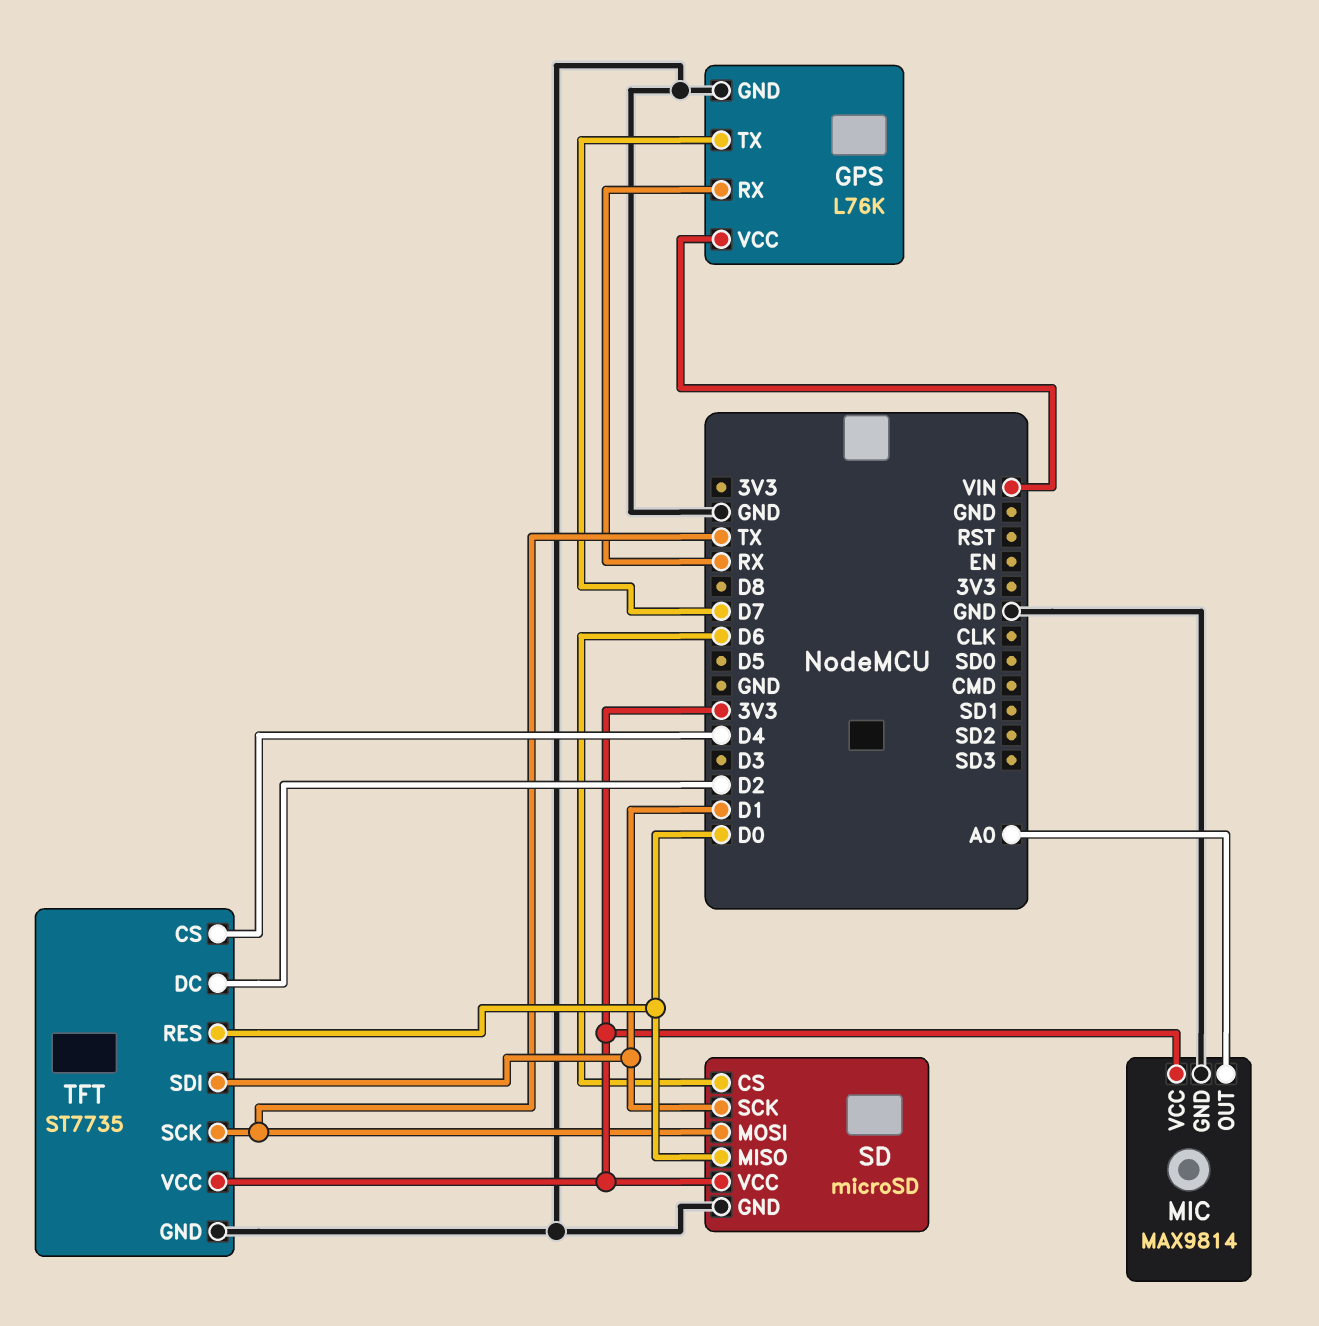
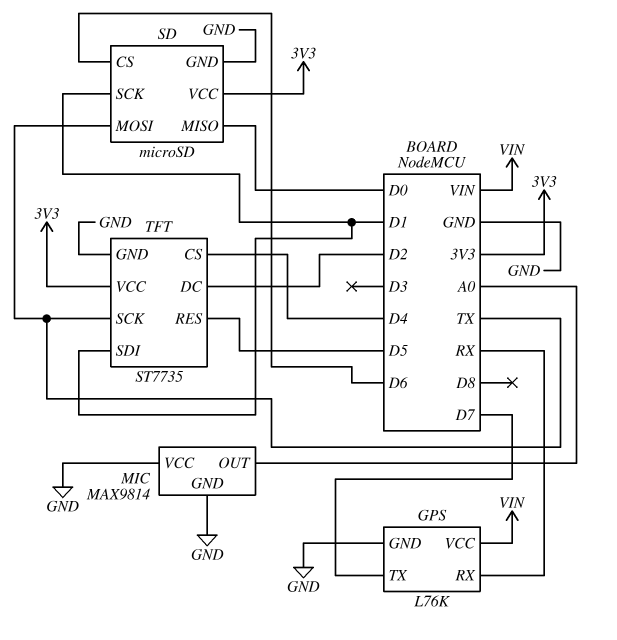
MIC pin VCC: 3V3 -> GND
TFT pin RES: D0 -> D5

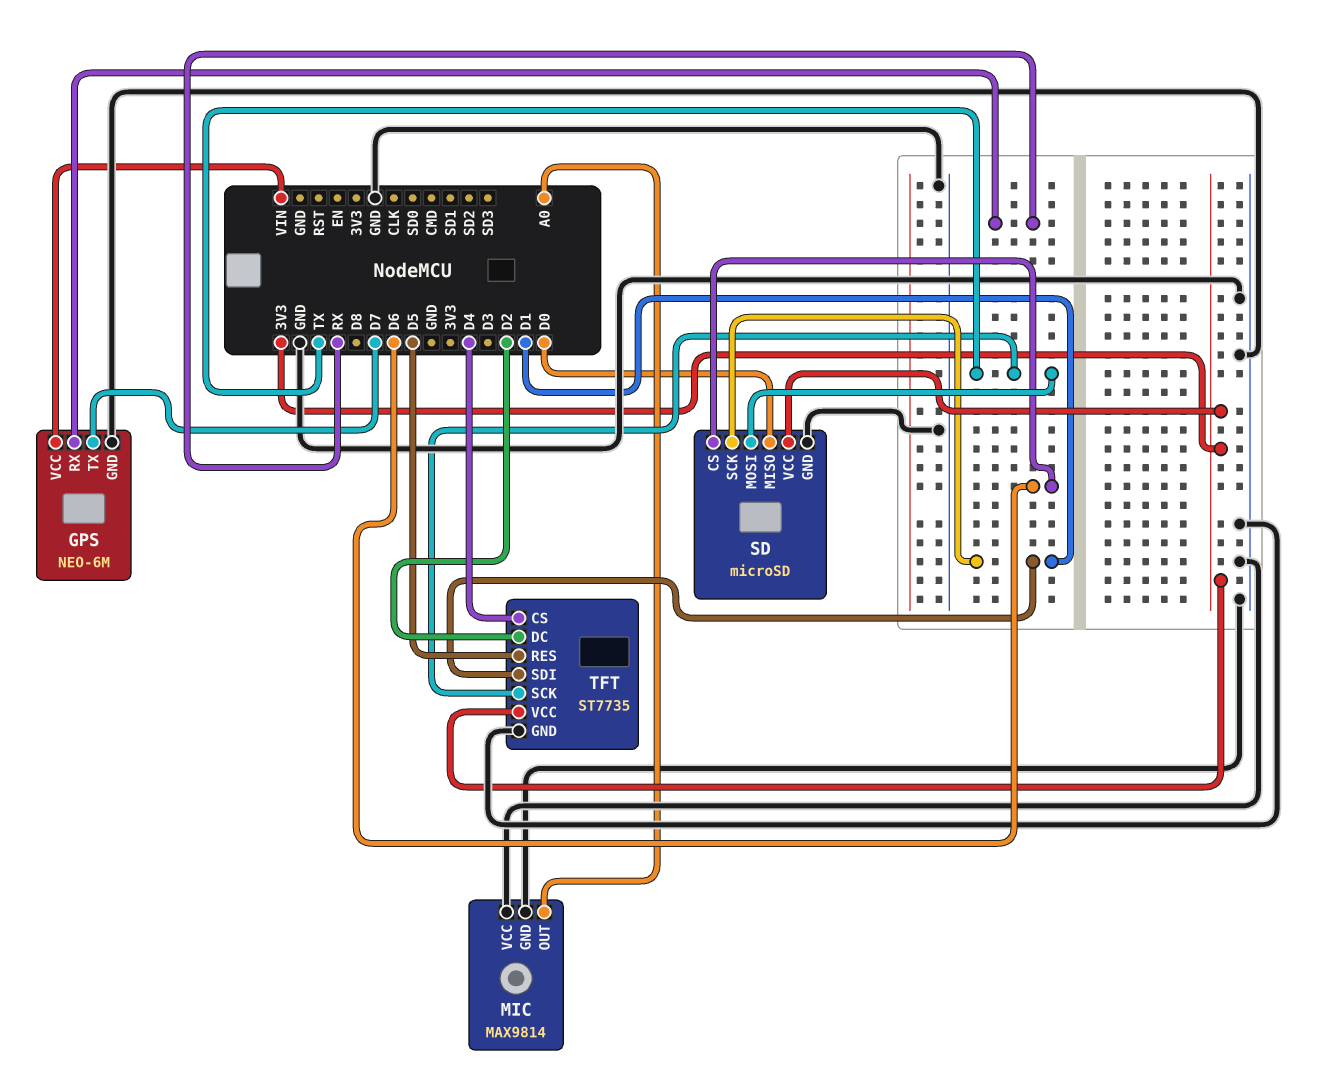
GPS: L76K -> NEO-6M

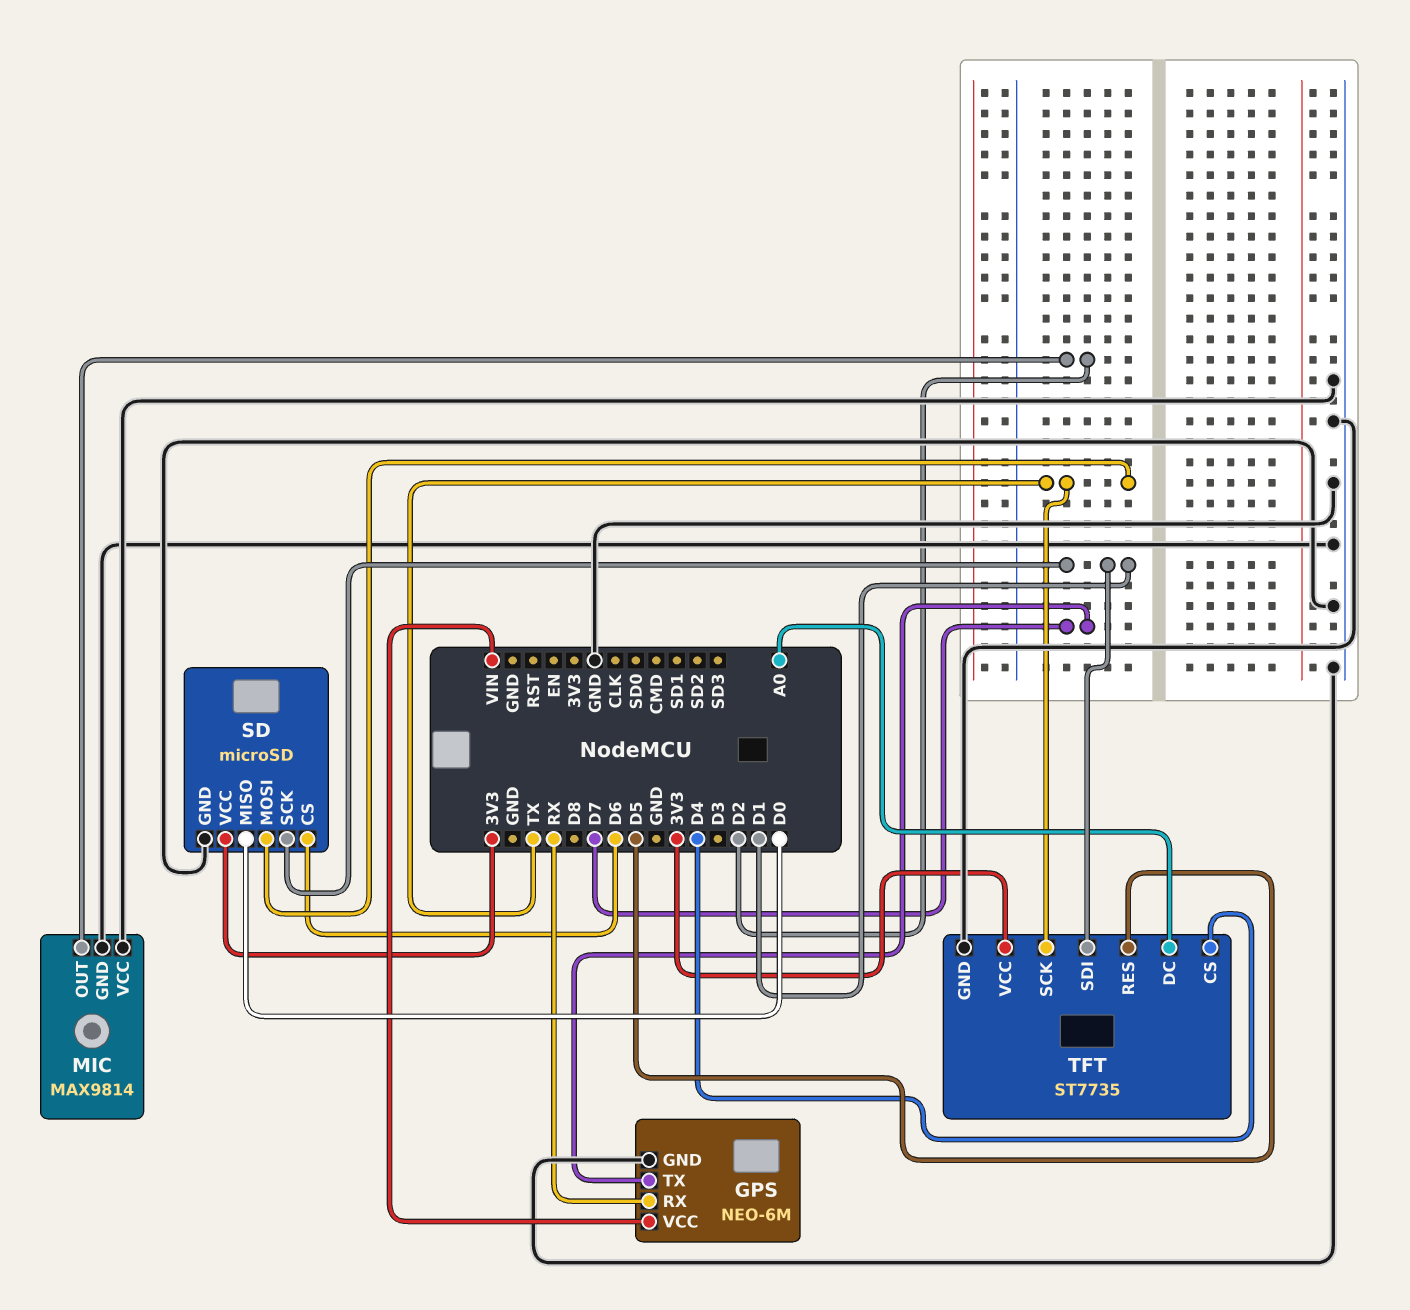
MIC pin OUT: A0 -> D2
TFT pin DC: D2 -> A0

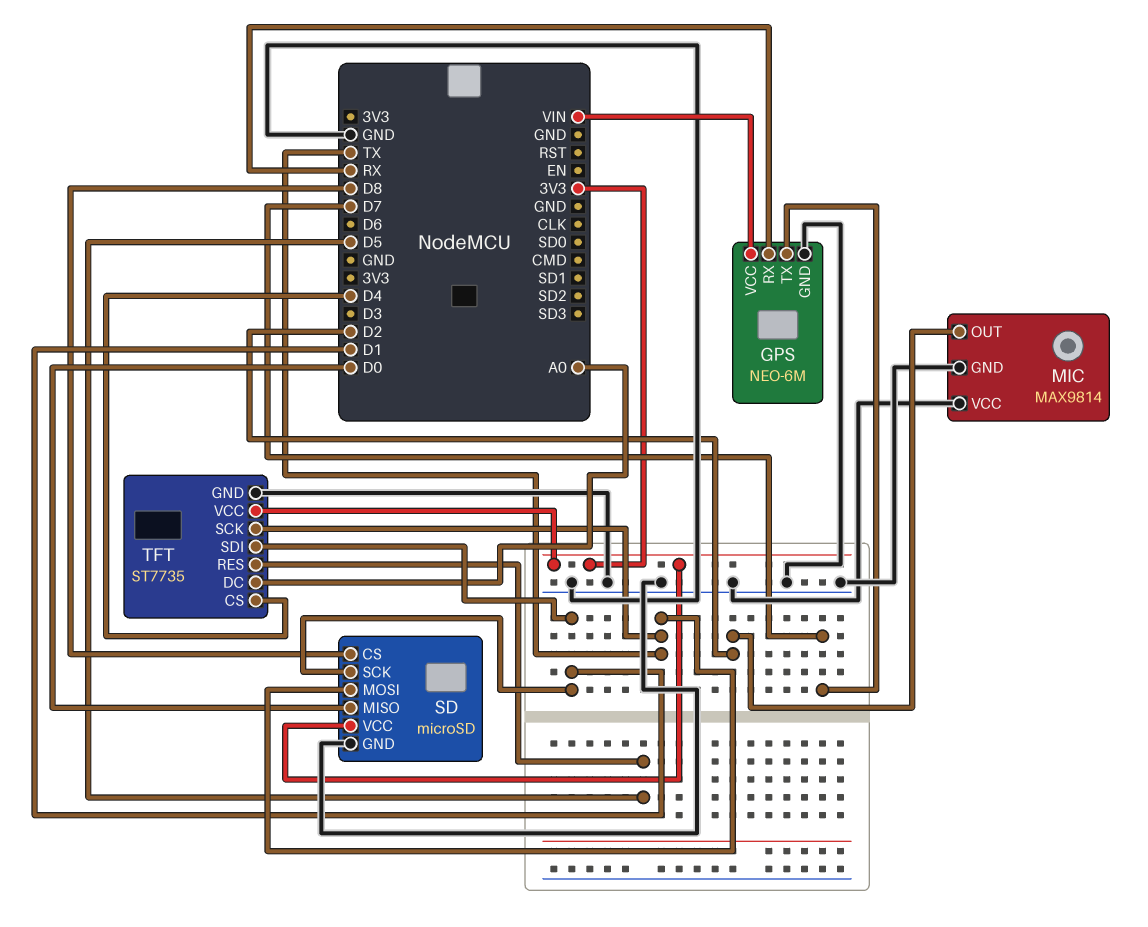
SD pin CS: D6 -> D8

